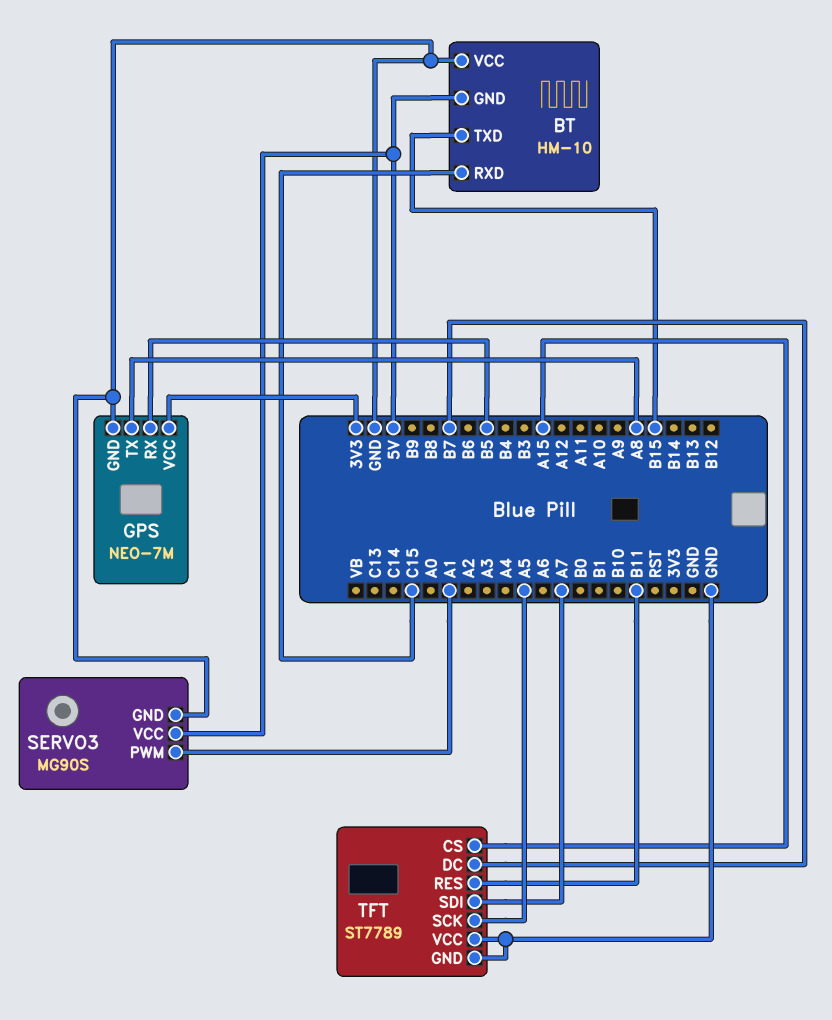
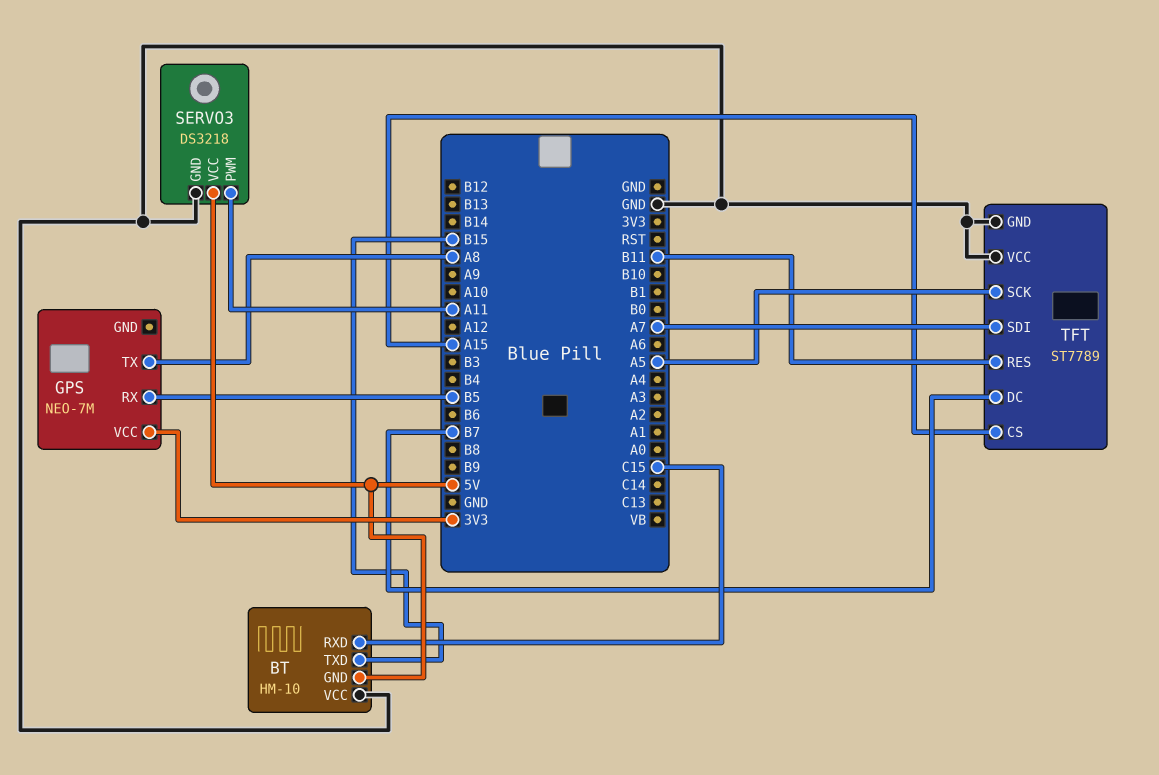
GPS pin GND: GND -> none
SERVO3: MG90S -> DS3218
SERVO3 pin PWM: A1 -> A11

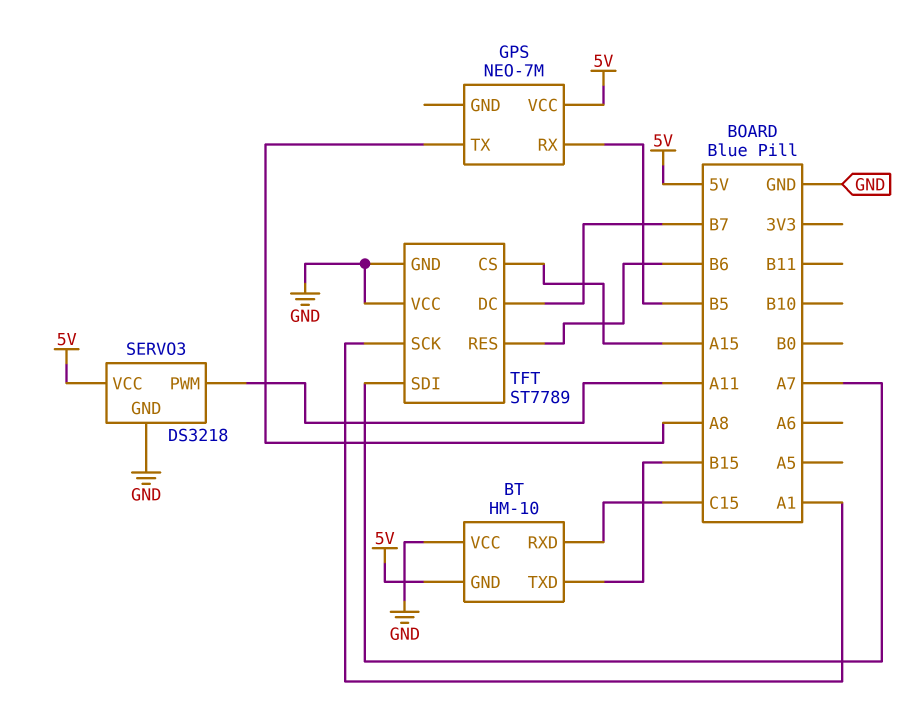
GPS pin VCC: 3V3 -> 5V
TFT pin RES: B11 -> B6
TFT pin SCK: A5 -> A1

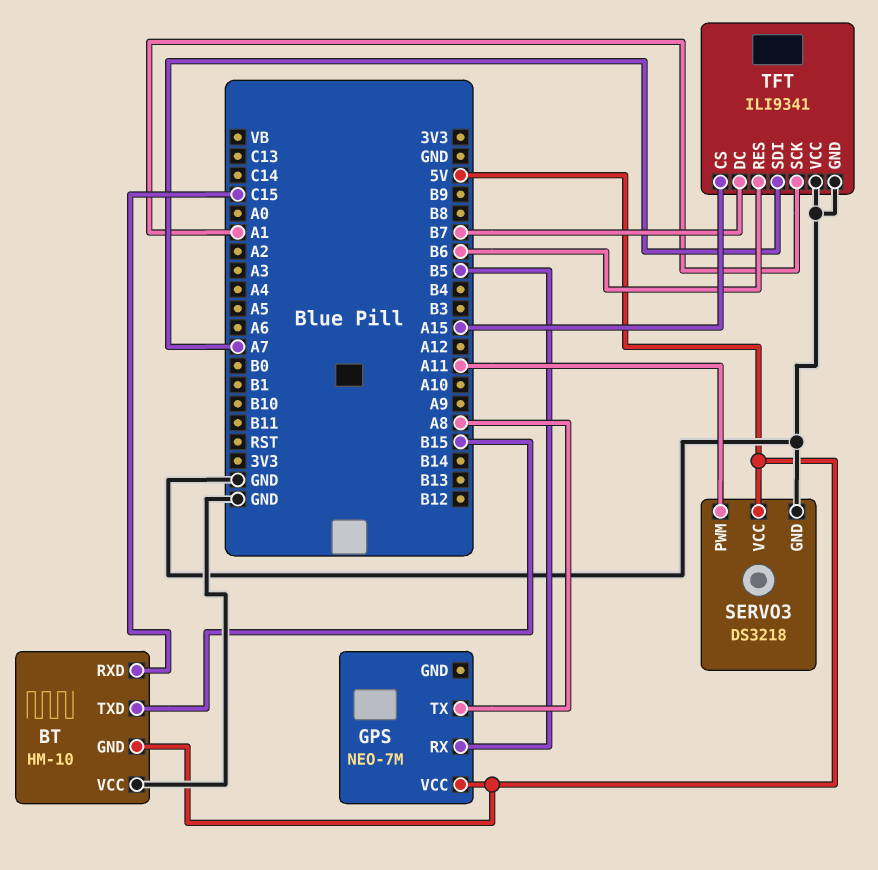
TFT: ST7789 -> ILI9341

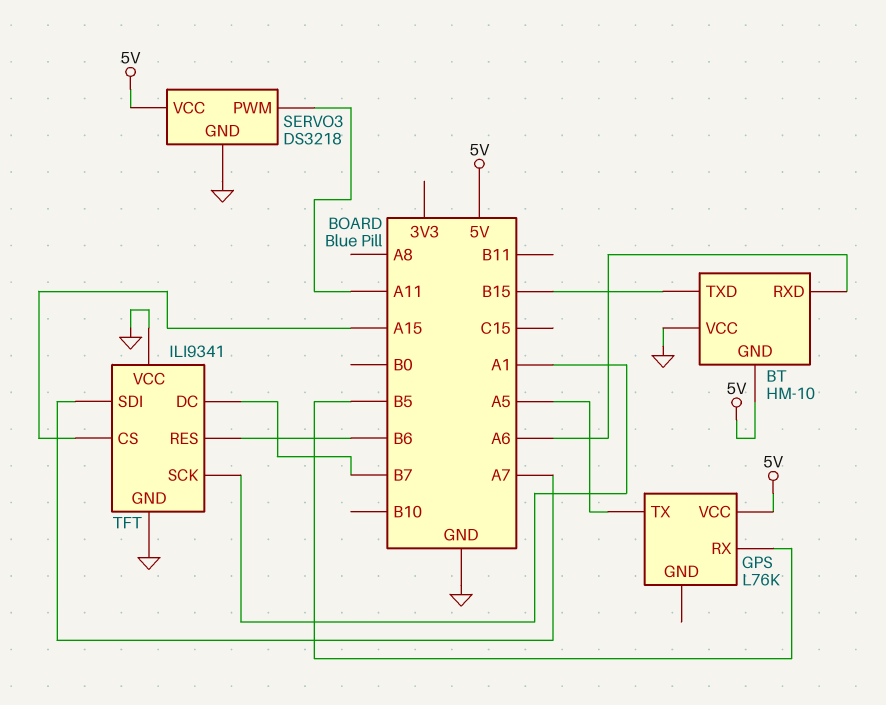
BT pin RXD: C15 -> A6
GPS: NEO-7M -> L76K
GPS pin TX: A8 -> A5

